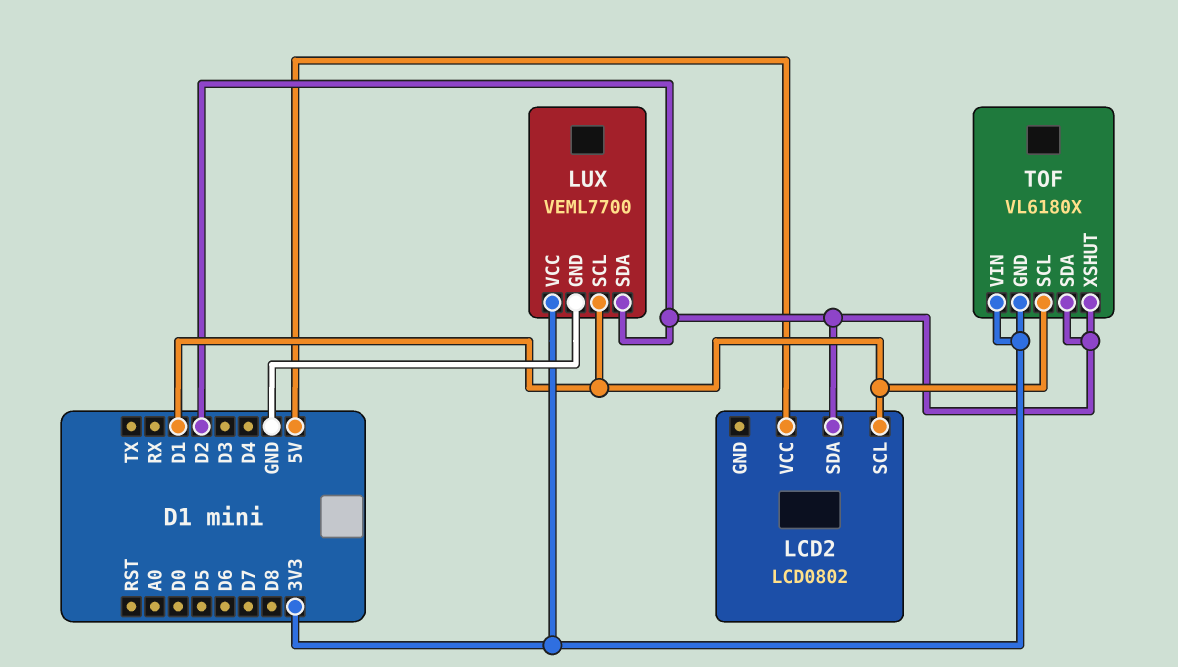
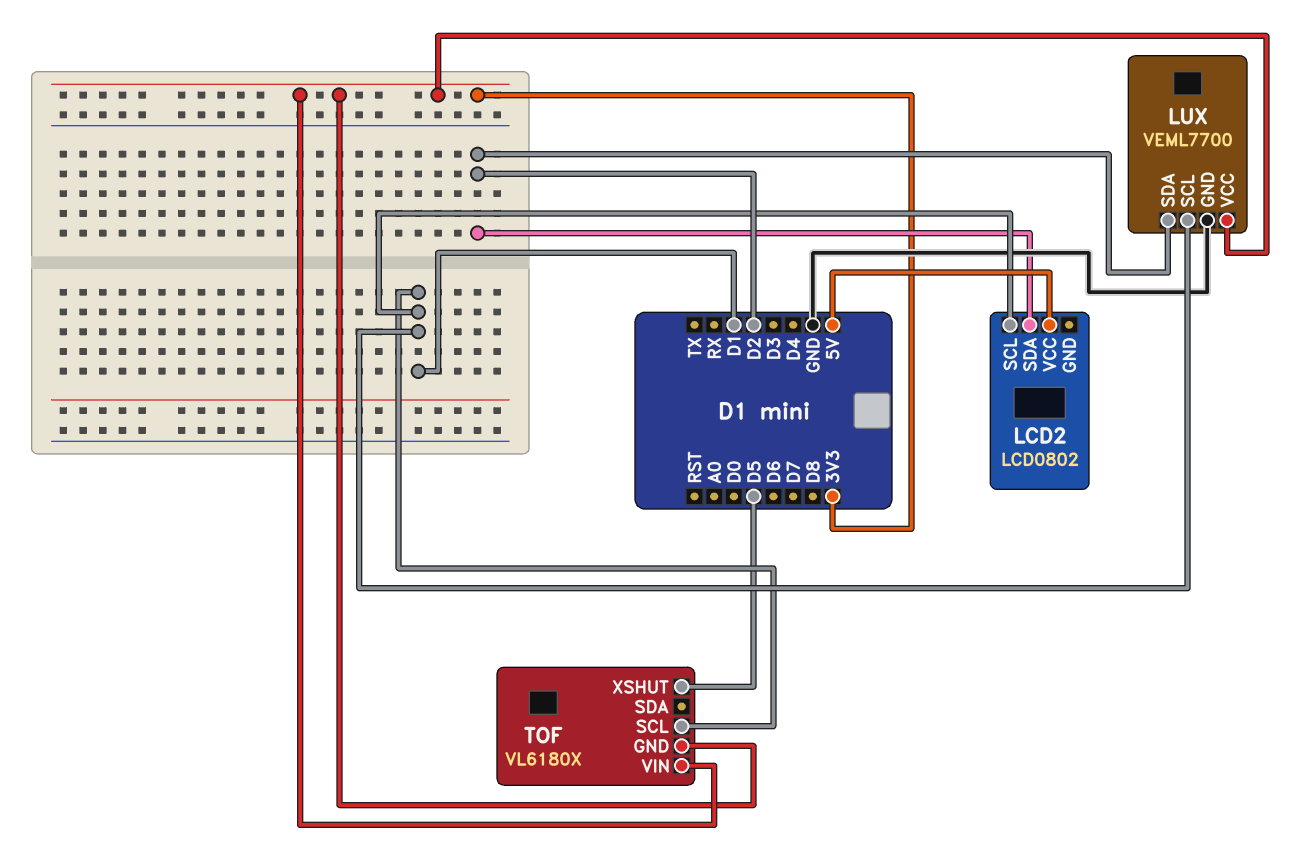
TOF pin SDA: D2 -> none
TOF pin XSHUT: D2 -> D5

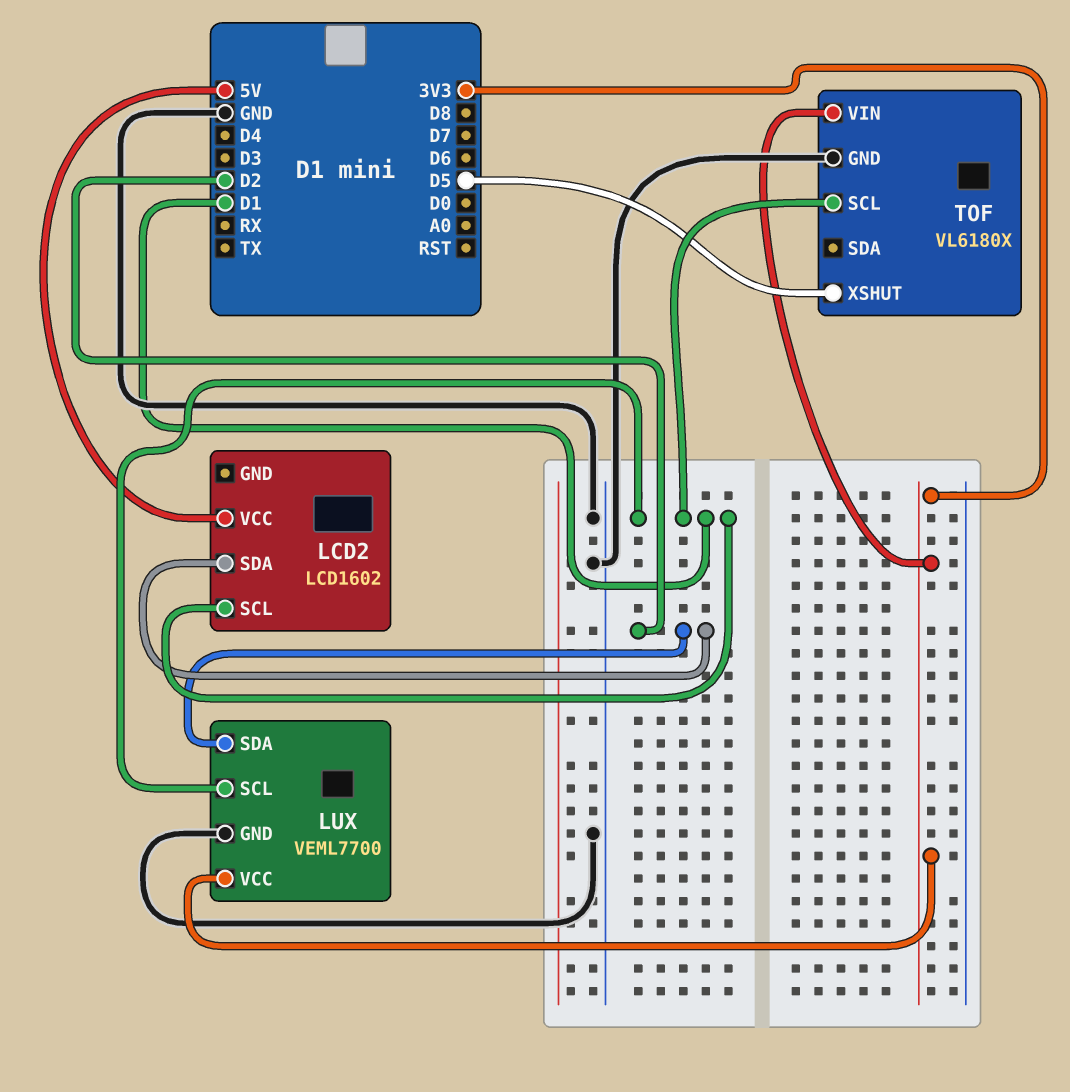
LCD2: LCD0802 -> LCD1602
TOF pin GND: 3V3 -> GND

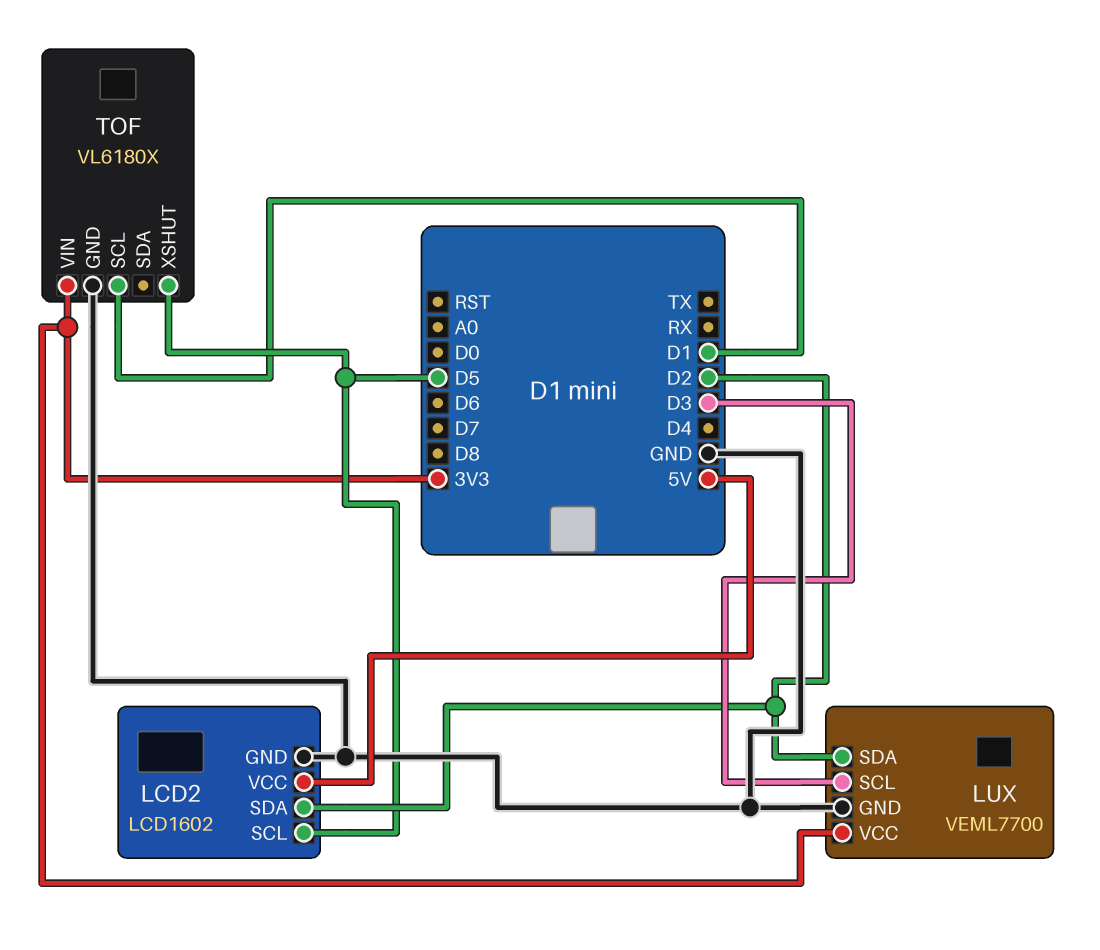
LCD2 pin GND: none -> GND
LCD2 pin SCL: D1 -> D5
LUX pin SCL: D1 -> D3

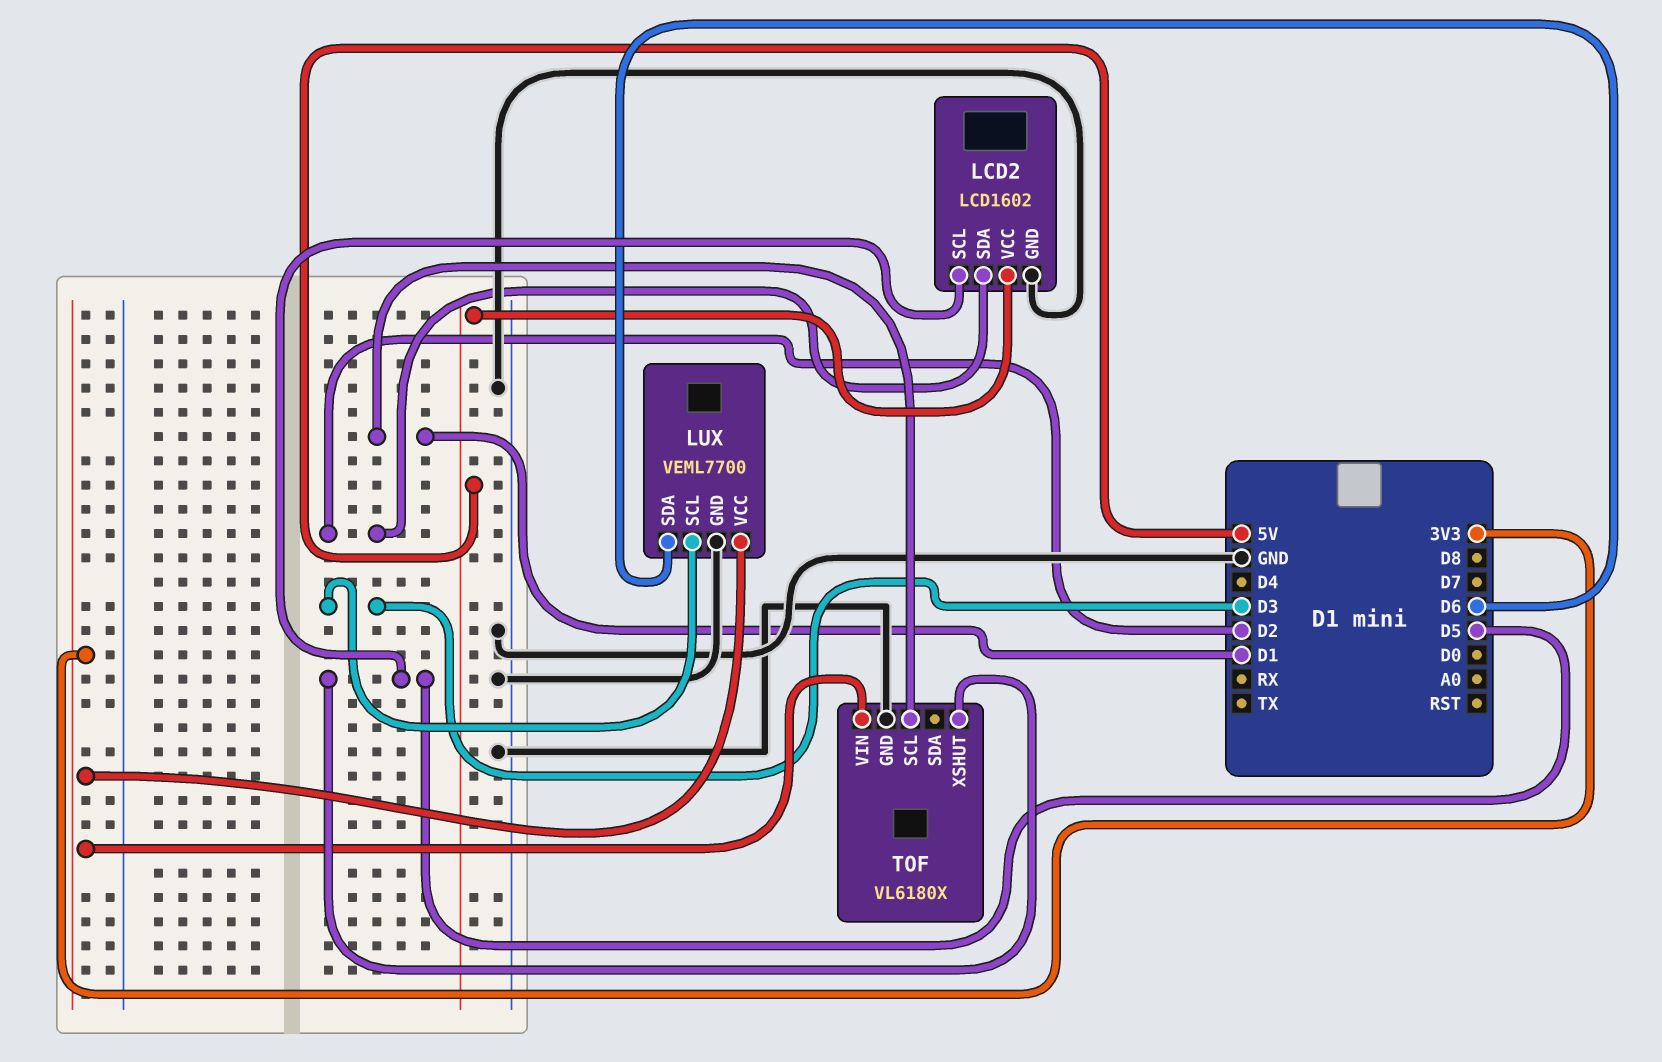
LUX pin SDA: D2 -> D6

